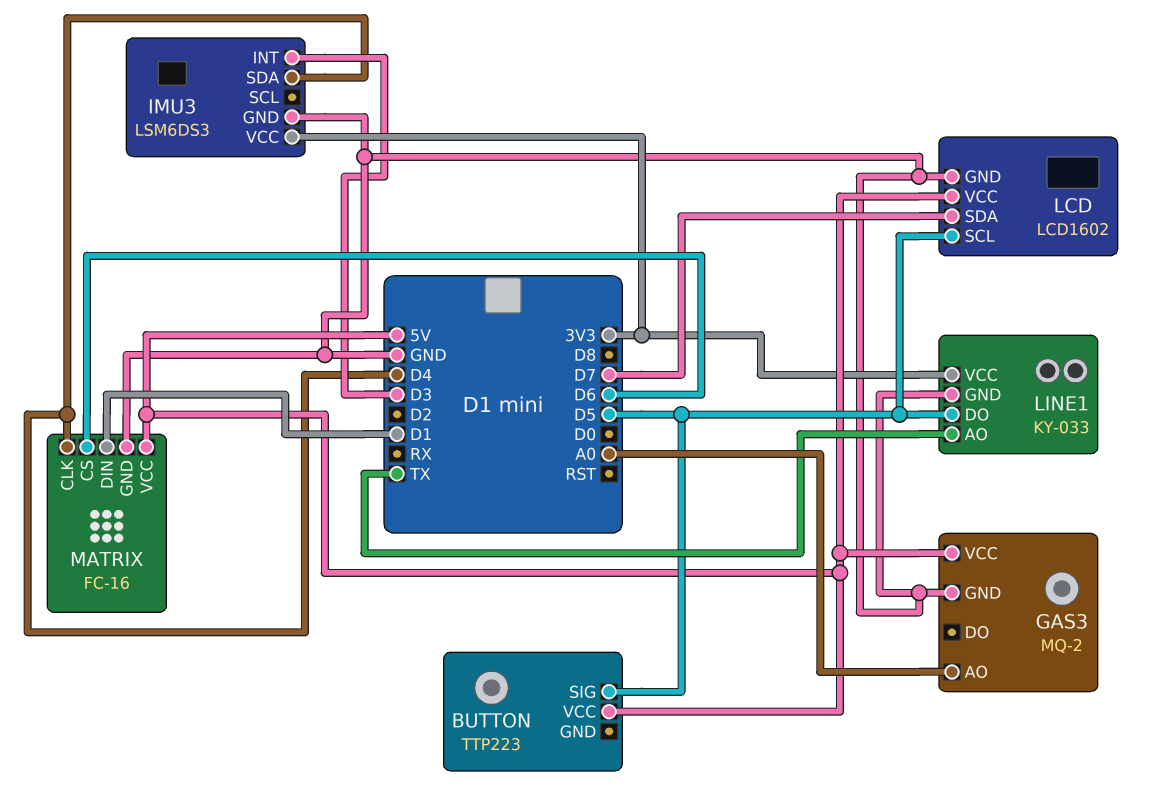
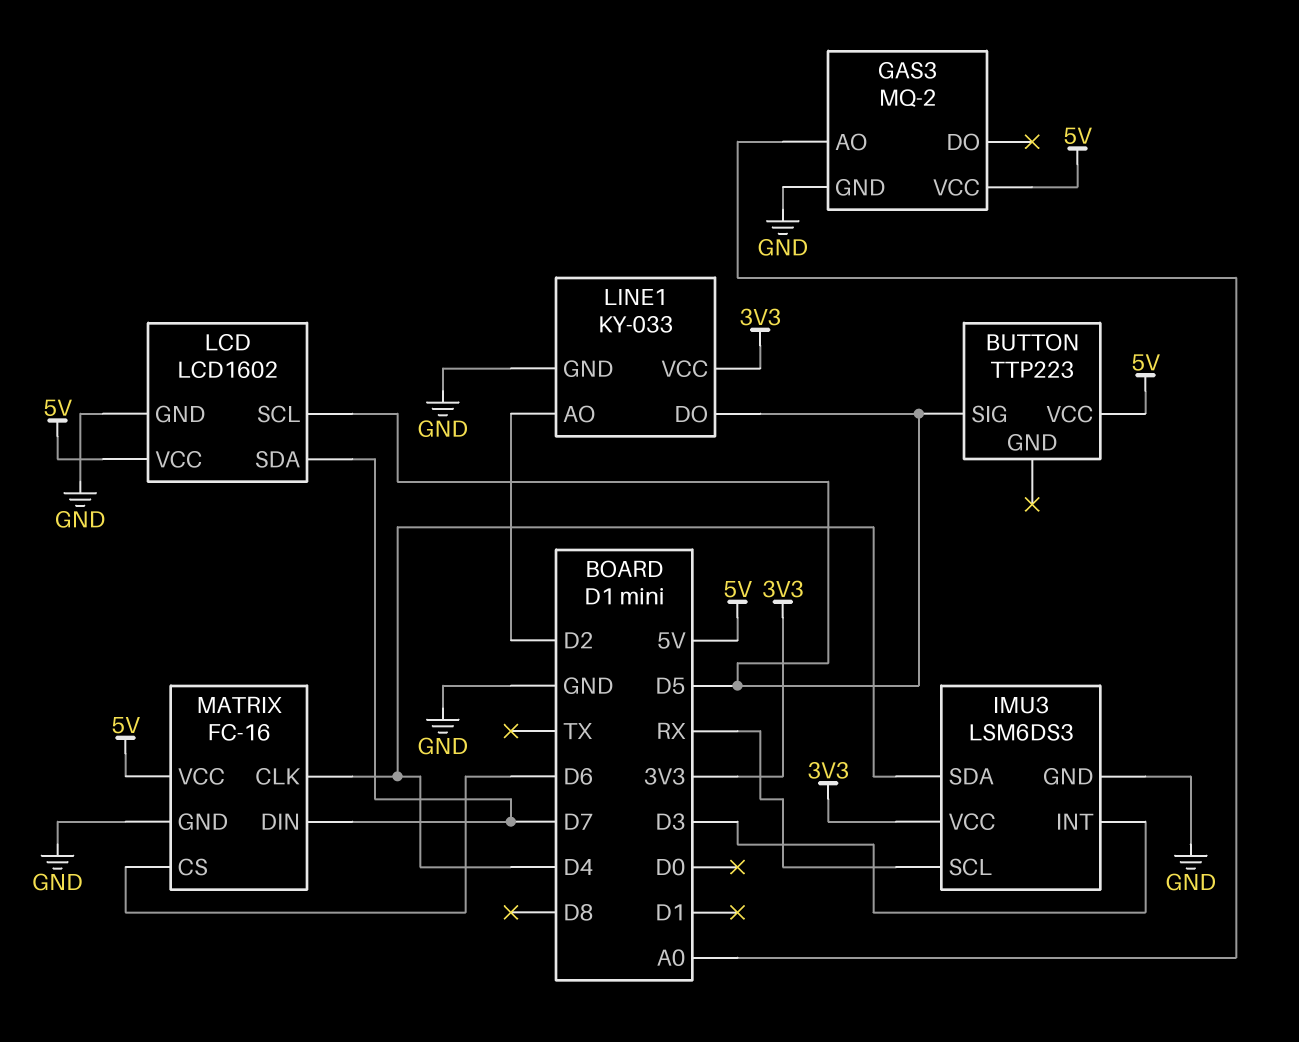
IMU3 pin SCL: none -> RX
LINE1 pin AO: TX -> D2
MATRIX pin DIN: D1 -> D7

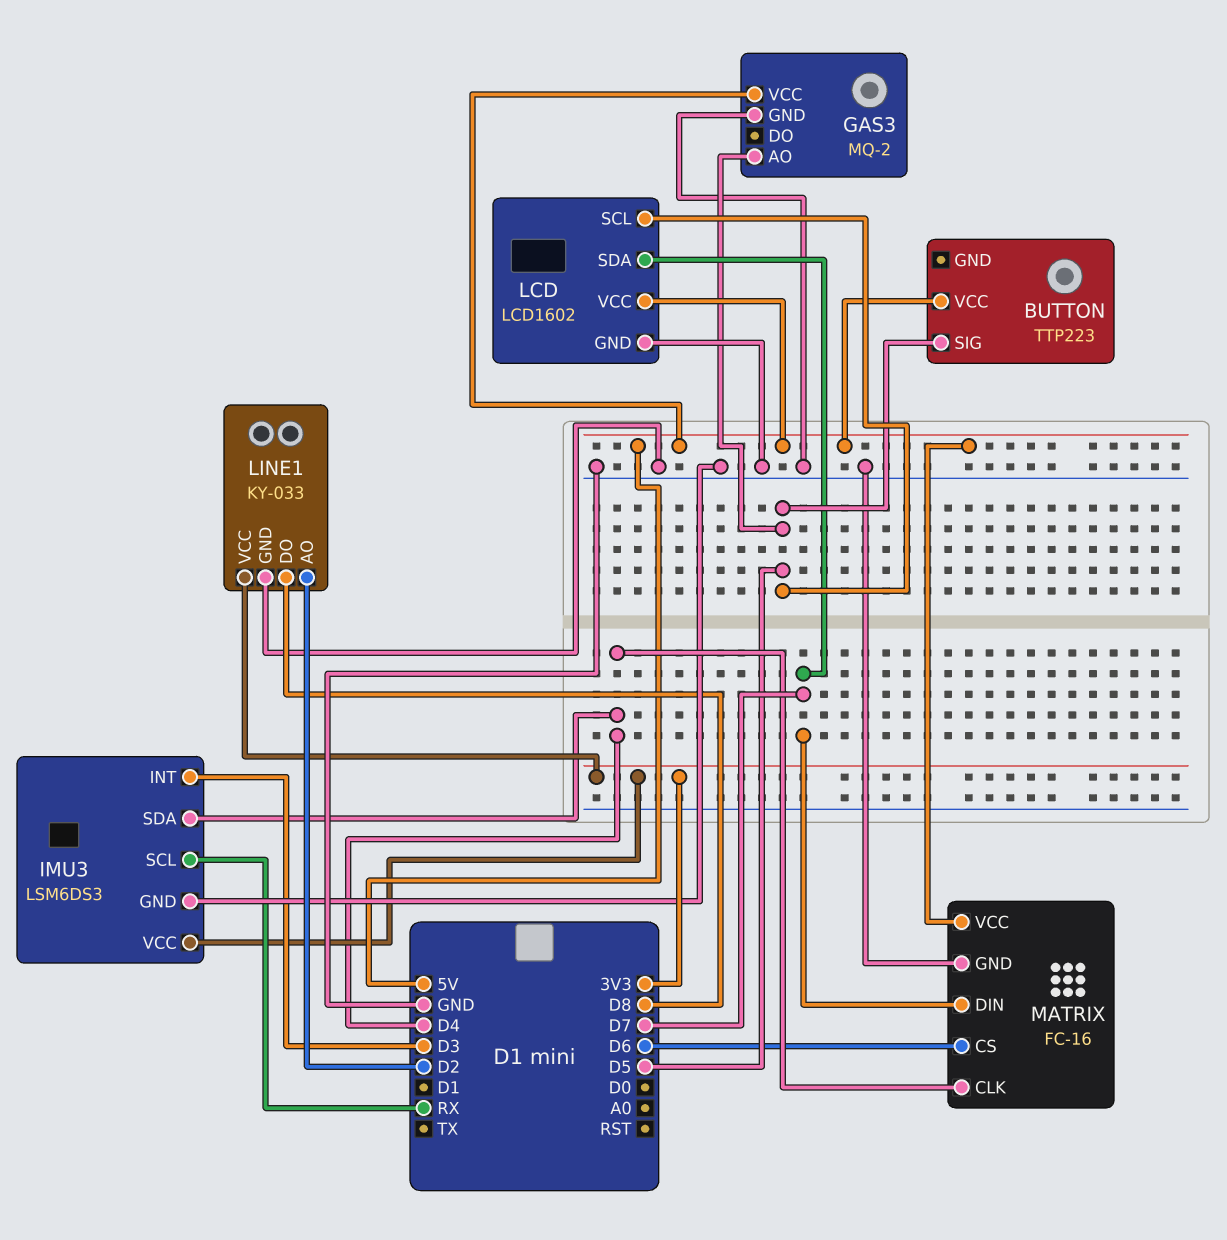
GAS3 pin AO: A0 -> D5
LINE1 pin DO: D5 -> D8

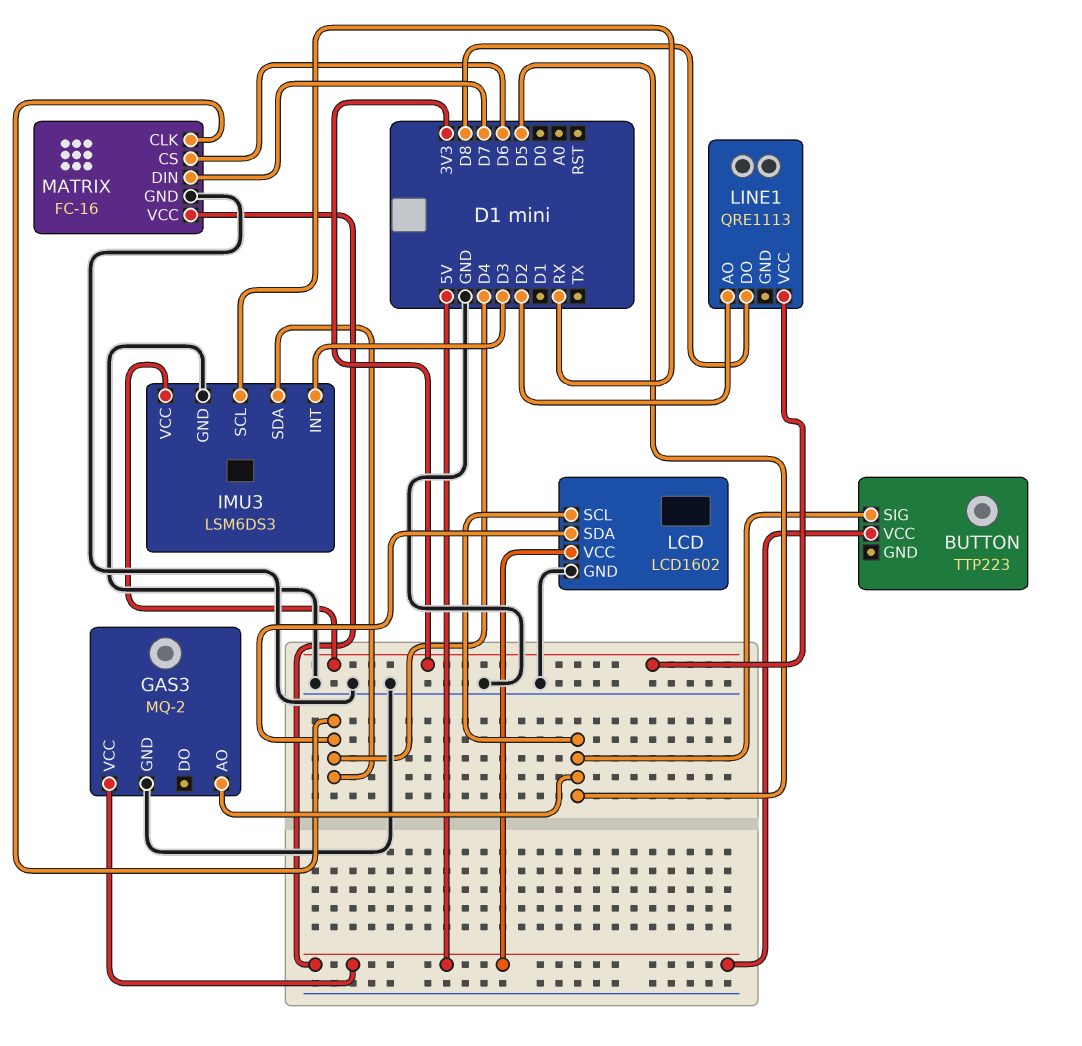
LCD pin SDA: D7 -> D4
LINE1: KY-033 -> QRE1113
LINE1 pin GND: GND -> none

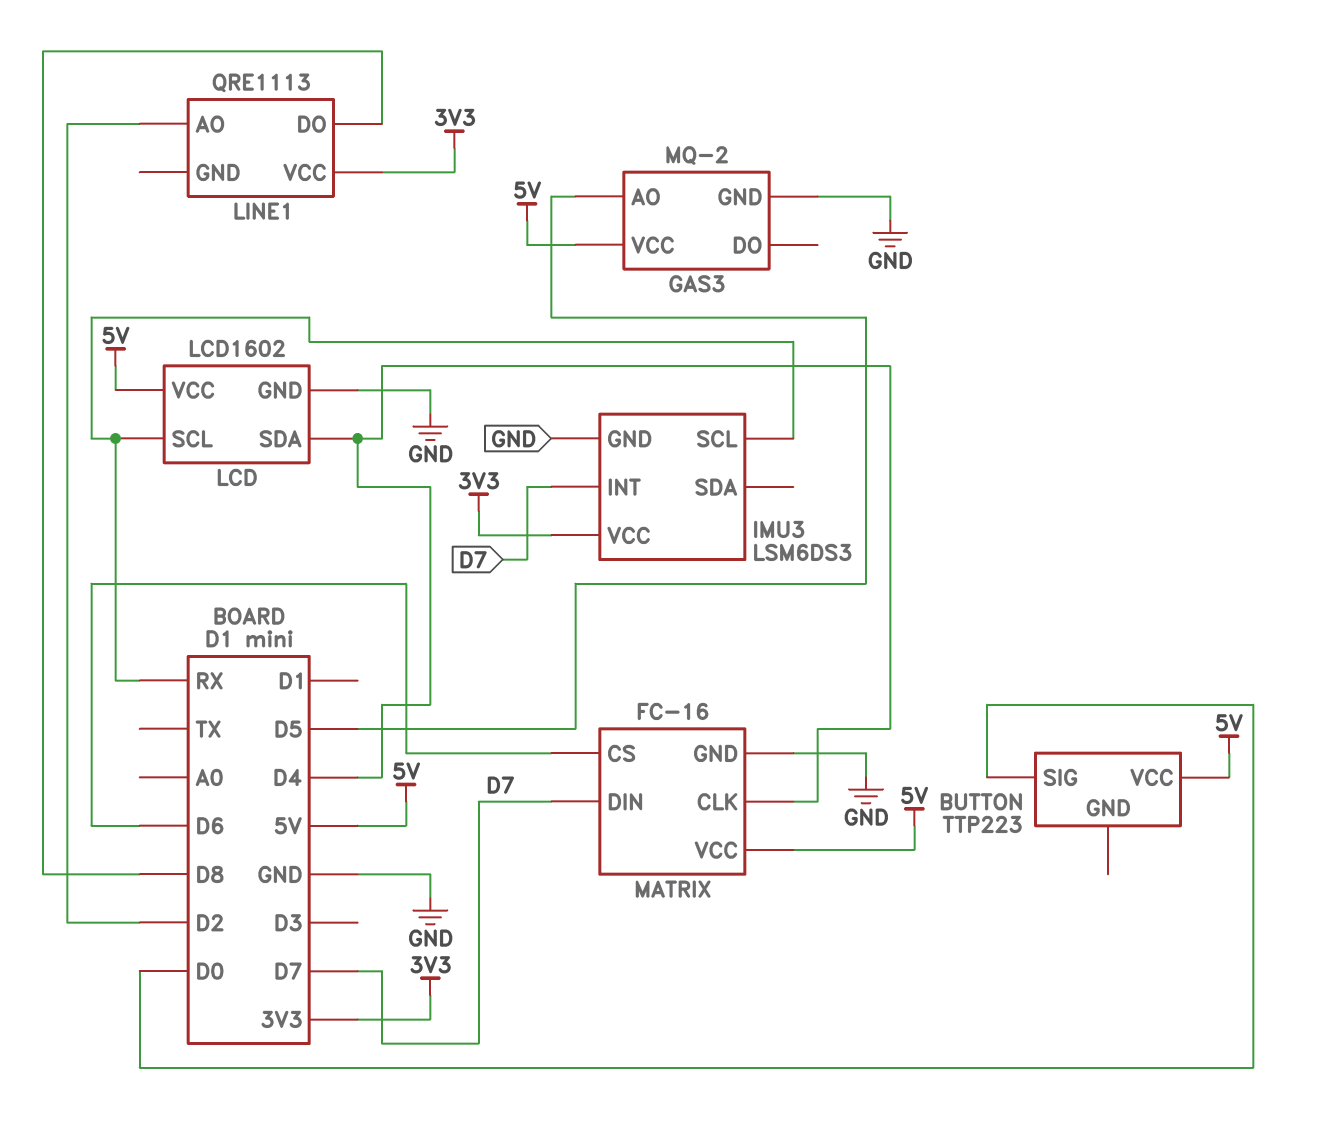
BUTTON pin SIG: D5 -> D0
IMU3 pin INT: D3 -> D7
IMU3 pin SDA: D4 -> none
LCD pin SCL: D5 -> RX

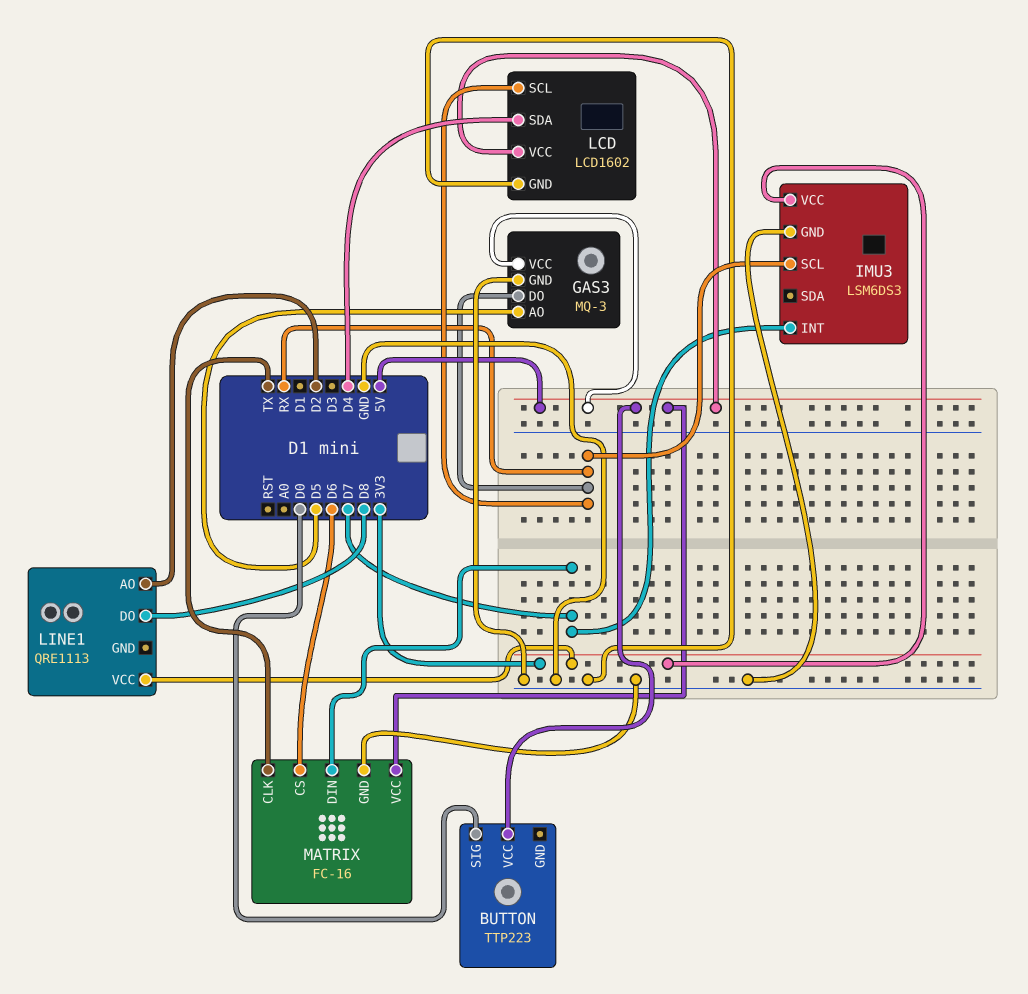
GAS3: MQ-2 -> MQ-3
GAS3 pin DO: none -> RX
MATRIX pin CLK: D4 -> TX

